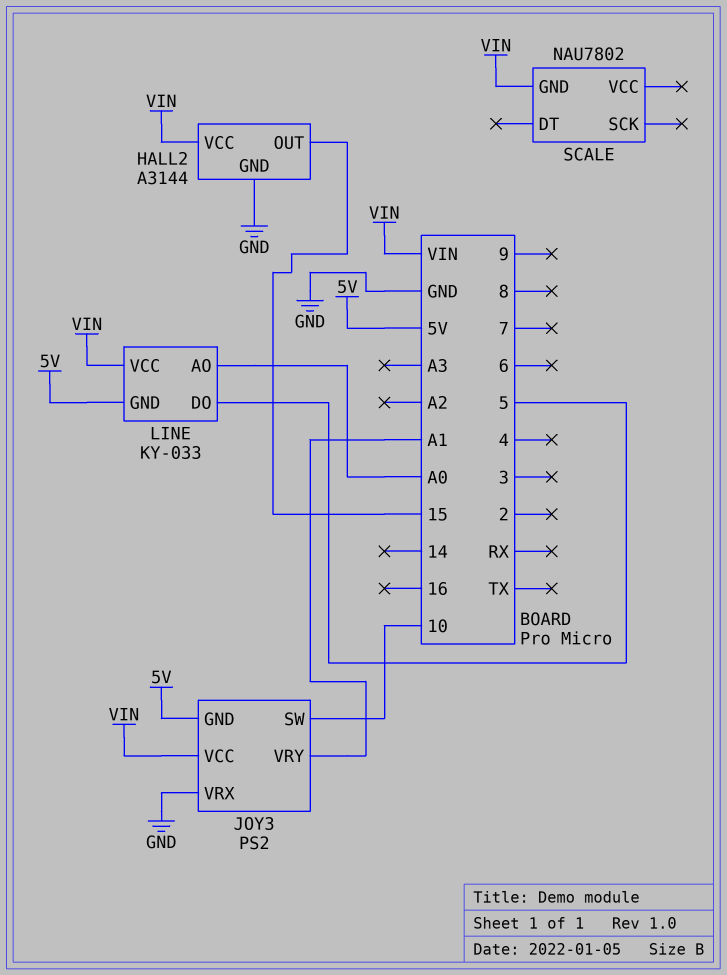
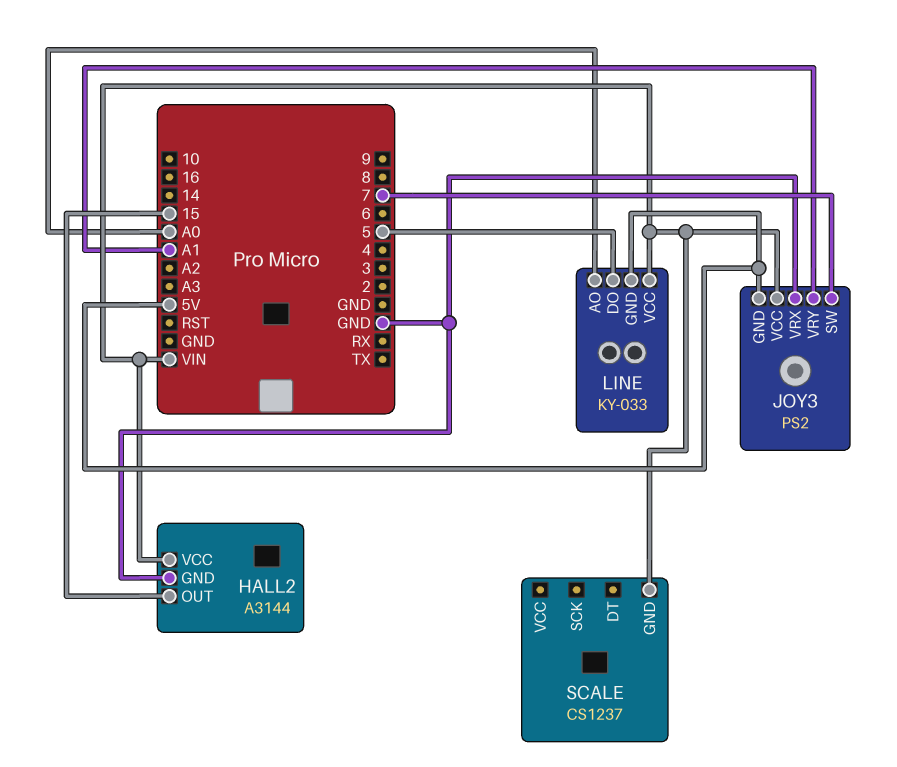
JOY3 pin SW: 10 -> 7
SCALE: NAU7802 -> CS1237

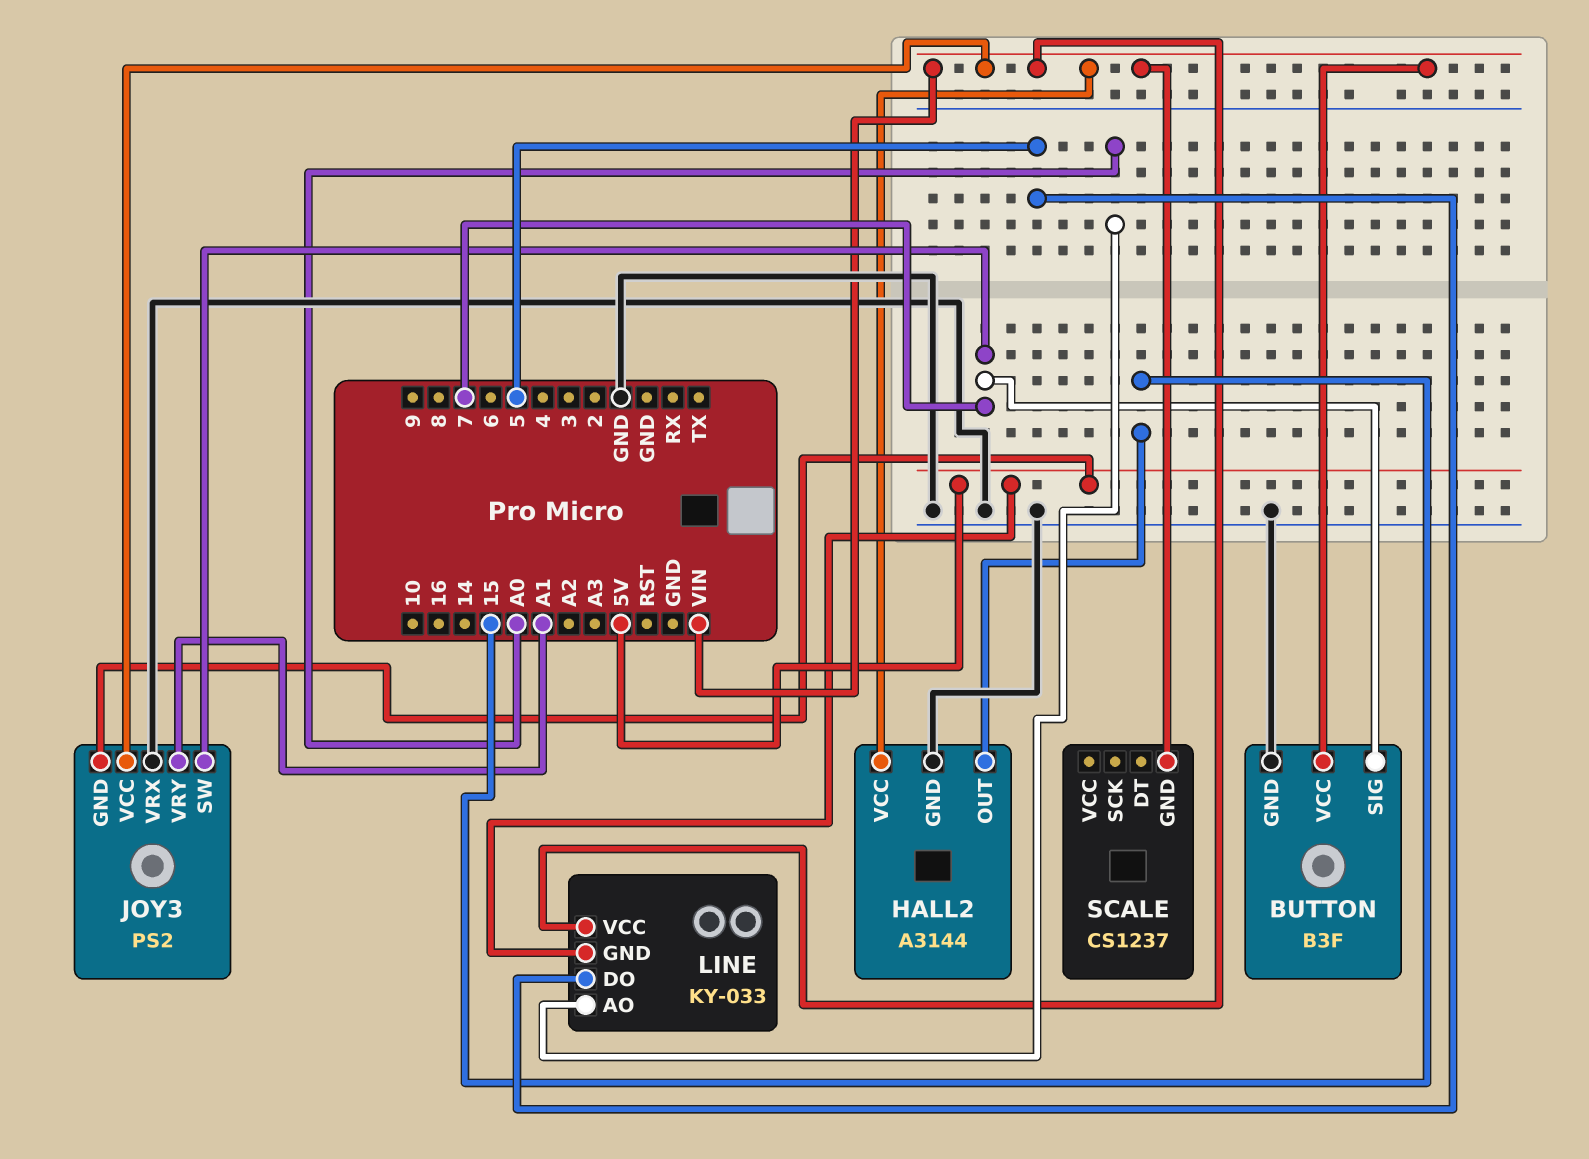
BUTTON: none -> B3F
BUTTON pin GND: none -> GND
BUTTON pin SIG: none -> 7
BUTTON pin VCC: none -> VIN

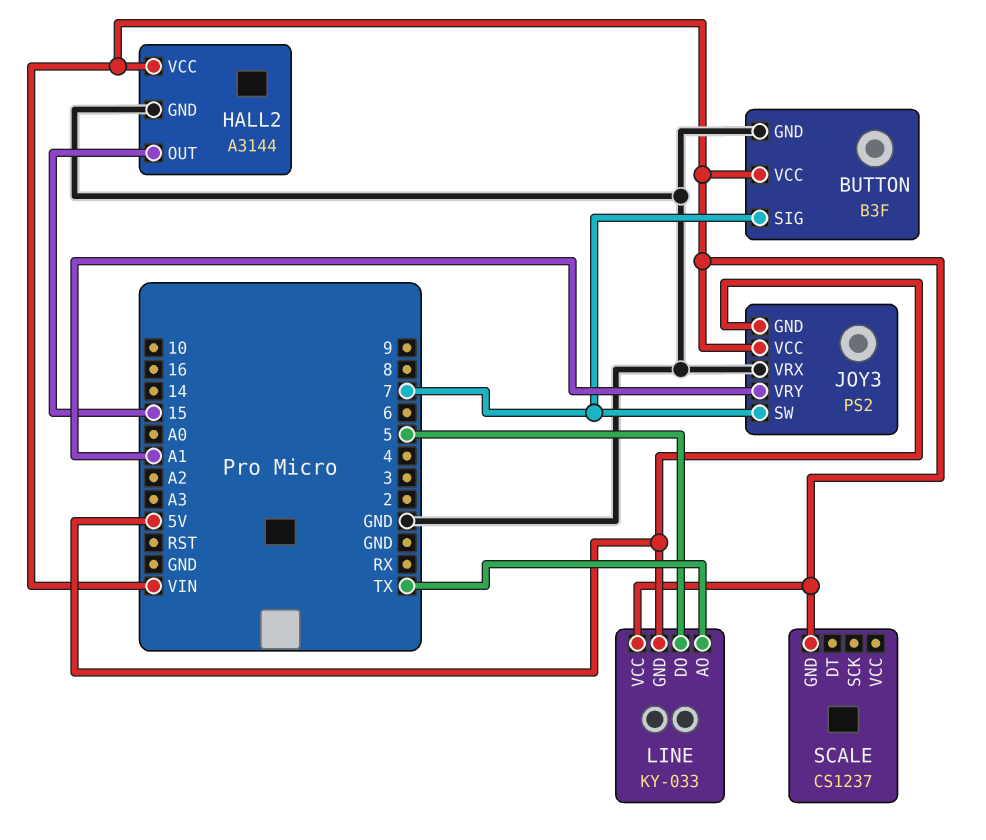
LINE pin AO: A0 -> TX

